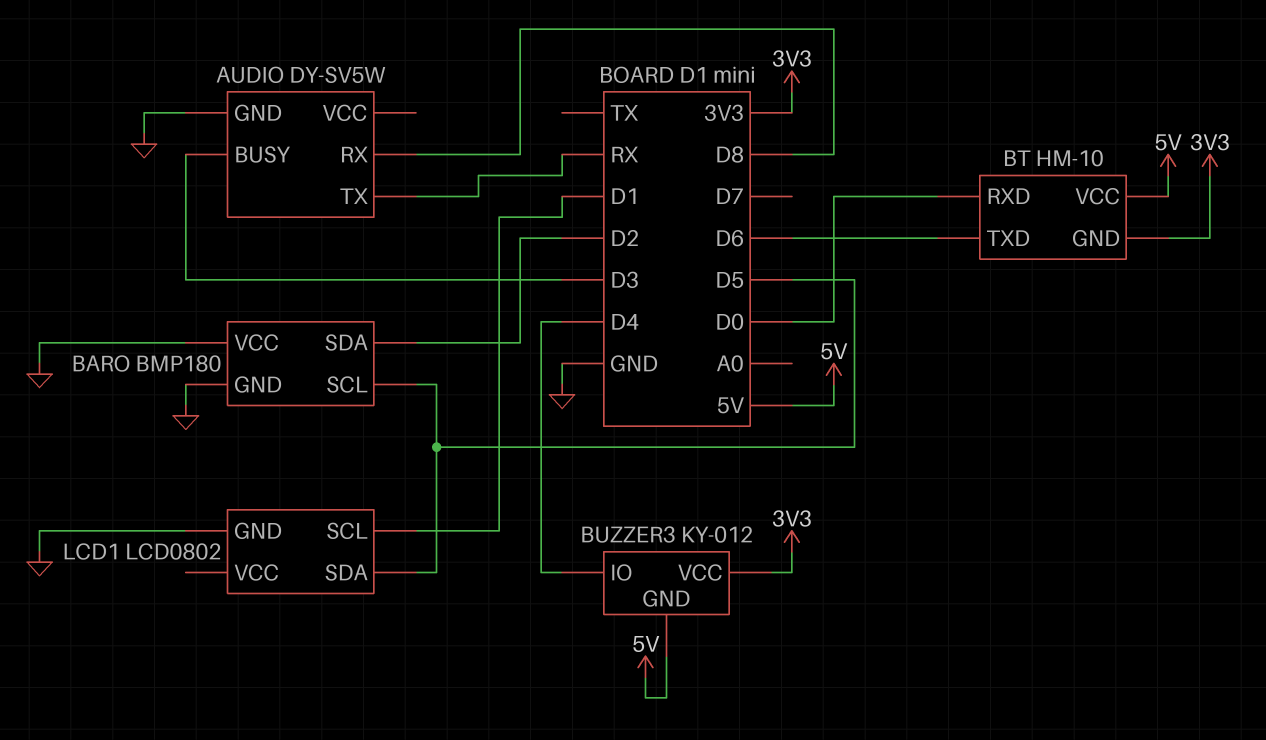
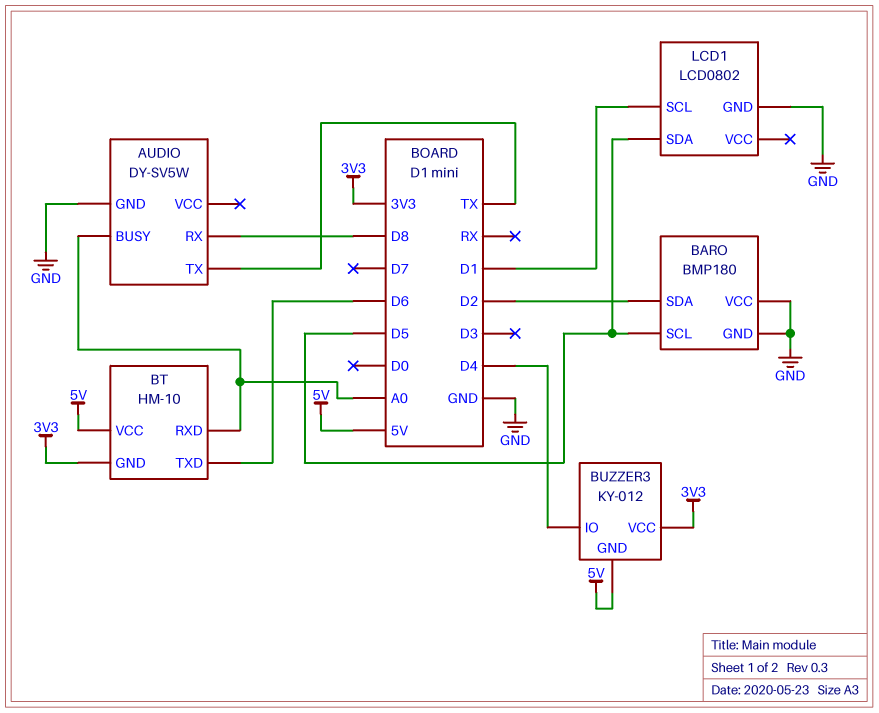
AUDIO pin BUSY: D3 -> A0
AUDIO pin TX: RX -> TX
BT pin RXD: D0 -> A0

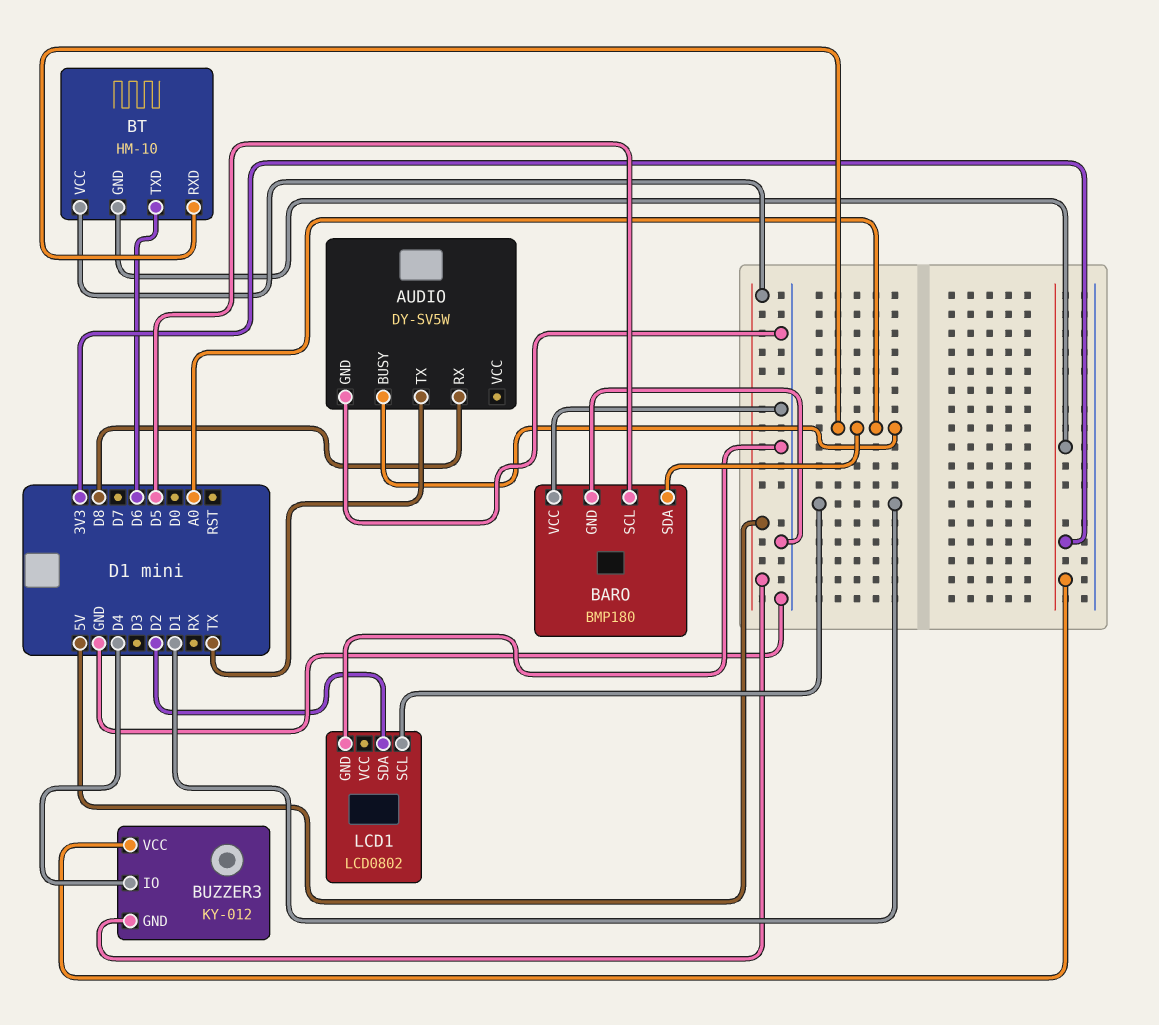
BARO pin SDA: D2 -> A0
LCD1 pin SDA: D5 -> D2

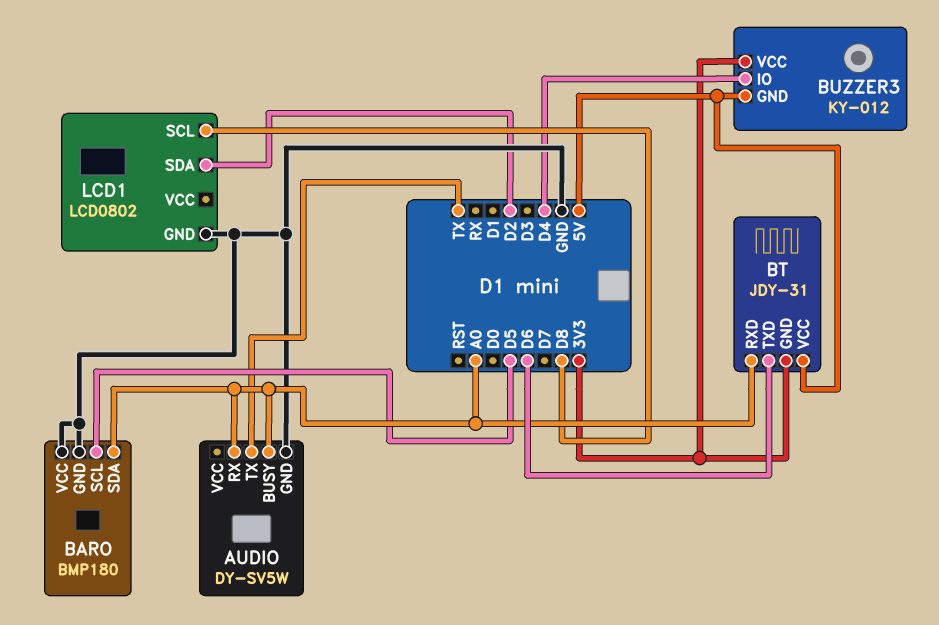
AUDIO pin RX: D8 -> A0
BT: HM-10 -> JDY-31
LCD1 pin SCL: D1 -> D8

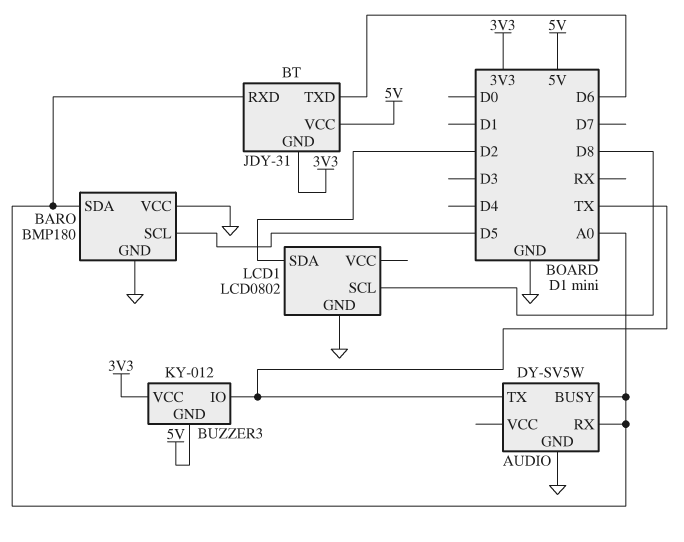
BUZZER3 pin IO: D4 -> TX

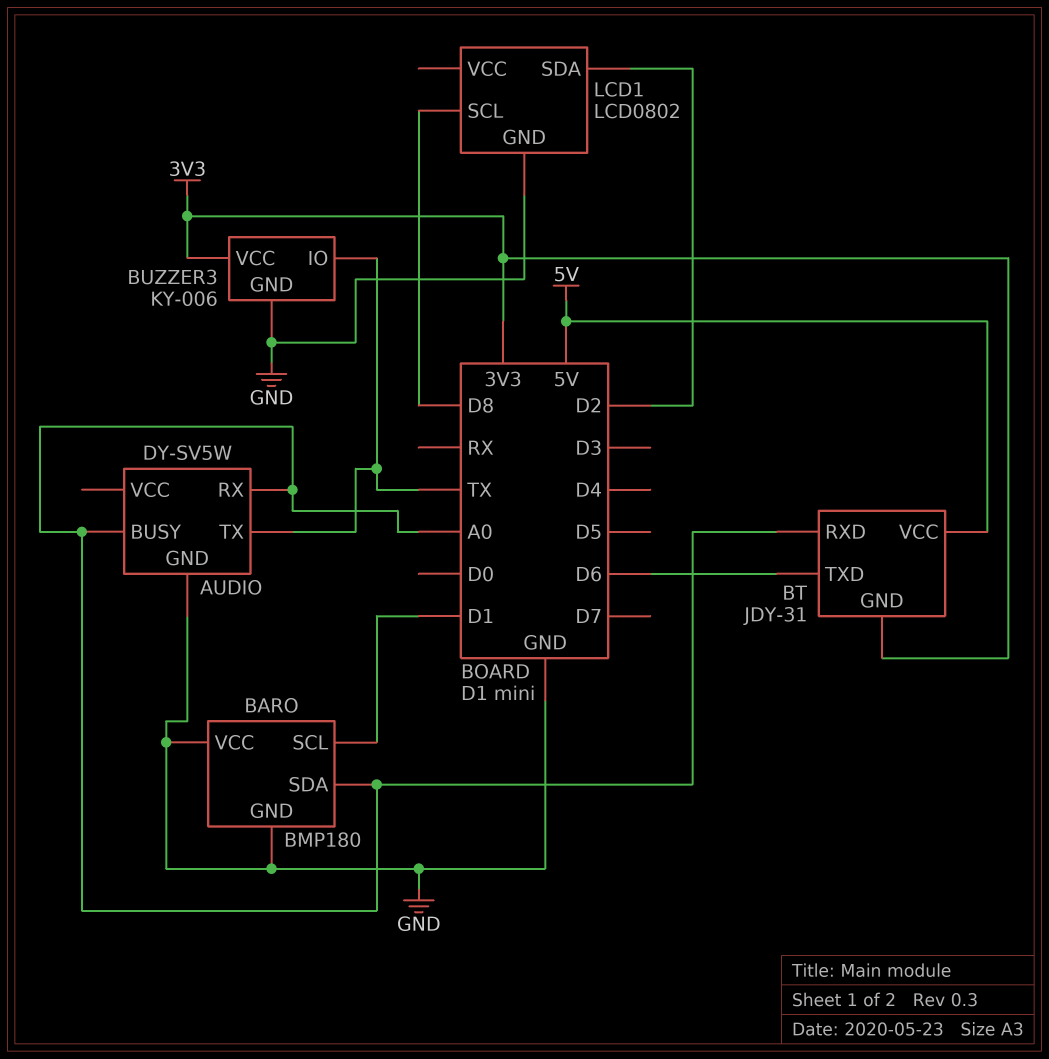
BARO pin SCL: D5 -> D1
BUZZER3: KY-012 -> KY-006
BUZZER3 pin GND: 5V -> GND

